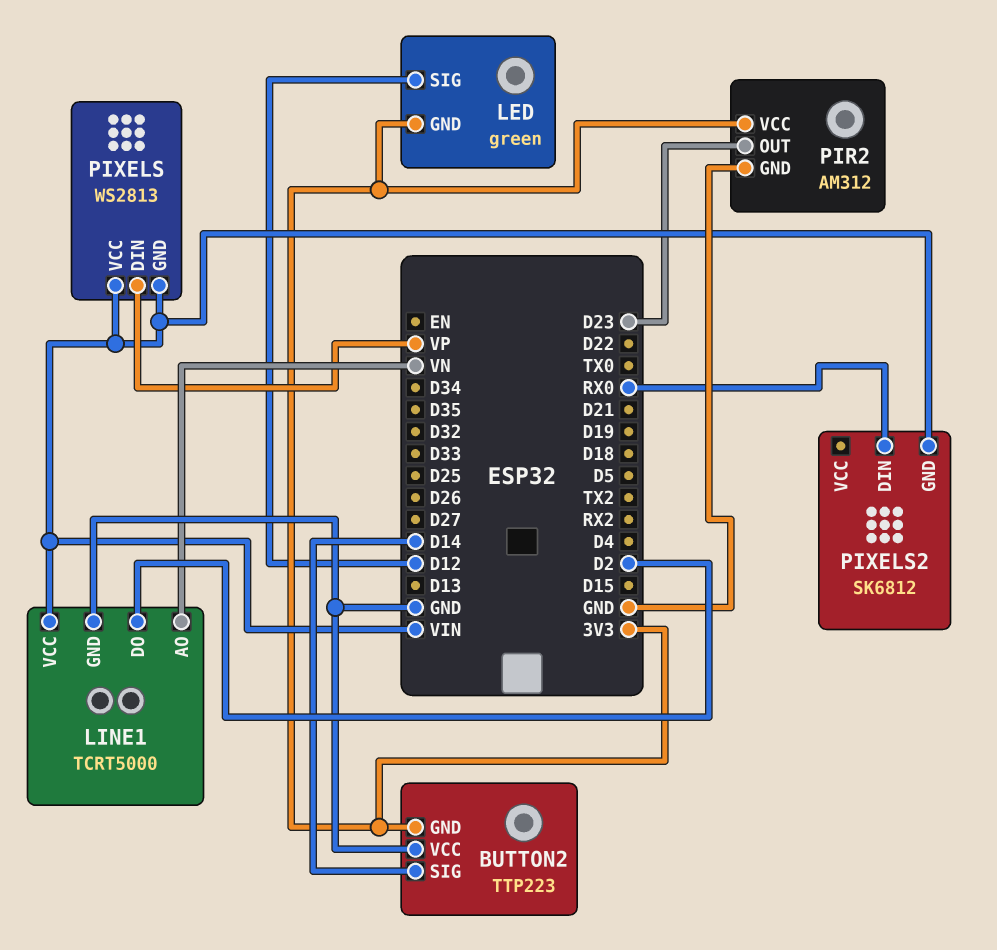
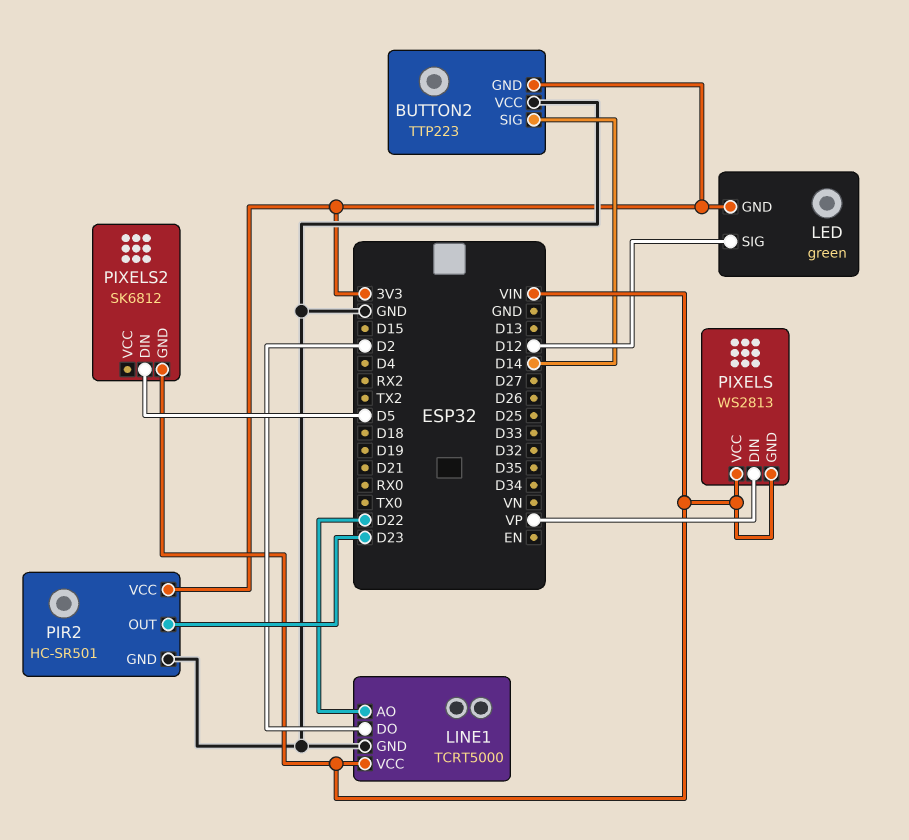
LINE1 pin AO: VN -> D22
PIR2: AM312 -> HC-SR501
PIXELS2 pin DIN: RX0 -> D5

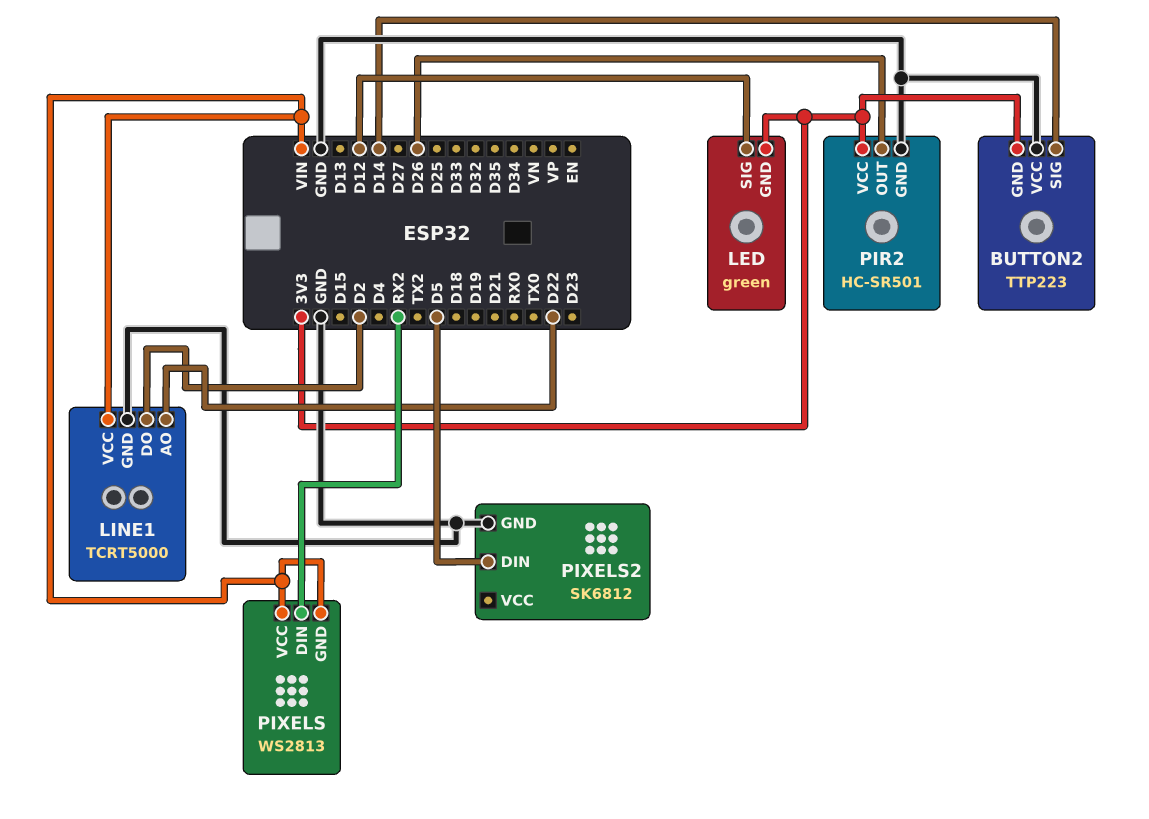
PIR2 pin OUT: D23 -> D26
PIXELS pin DIN: VP -> RX2
PIXELS2 pin GND: VIN -> GND

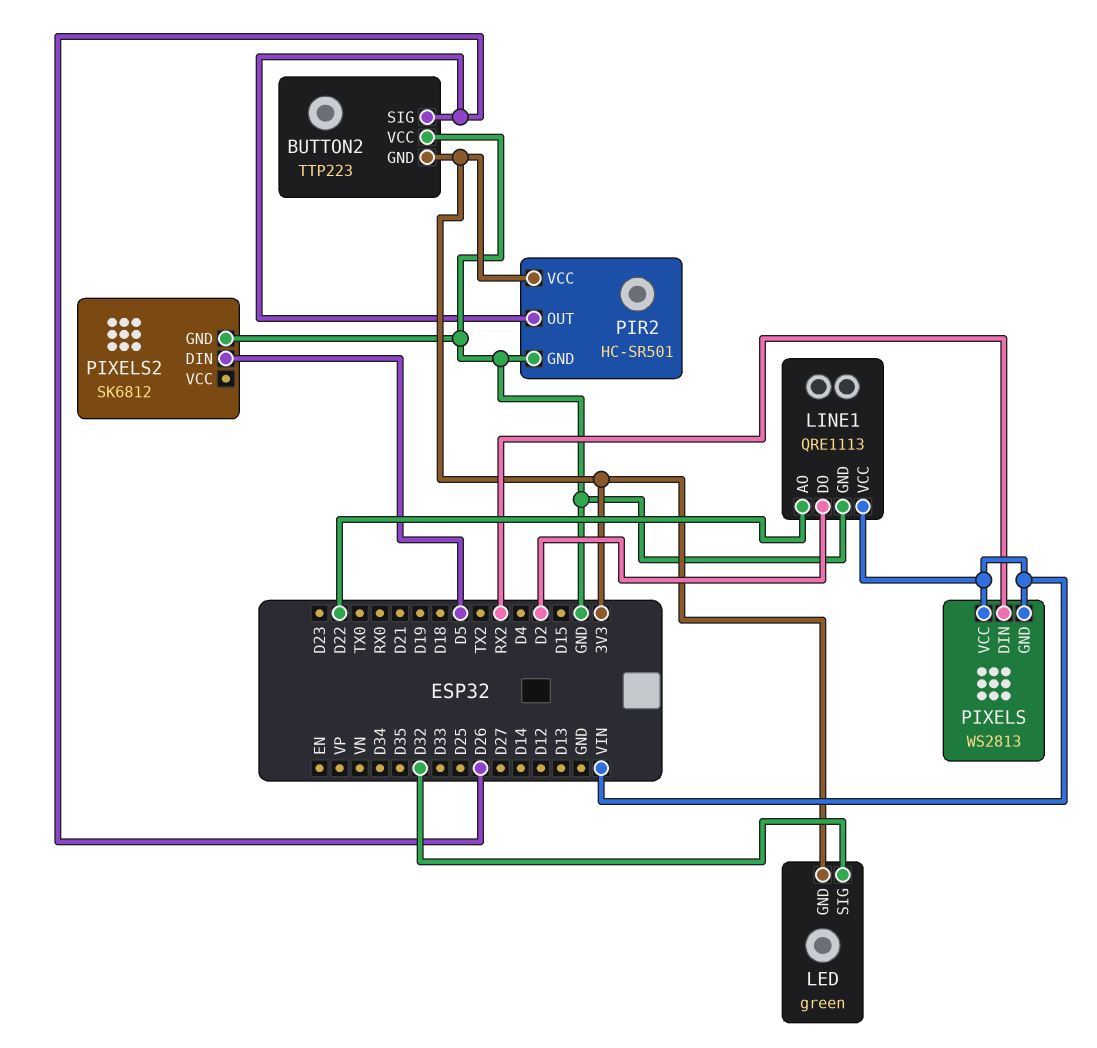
BUTTON2 pin SIG: D14 -> D26
LED pin SIG: D12 -> D32
LINE1: TCRT5000 -> QRE1113

